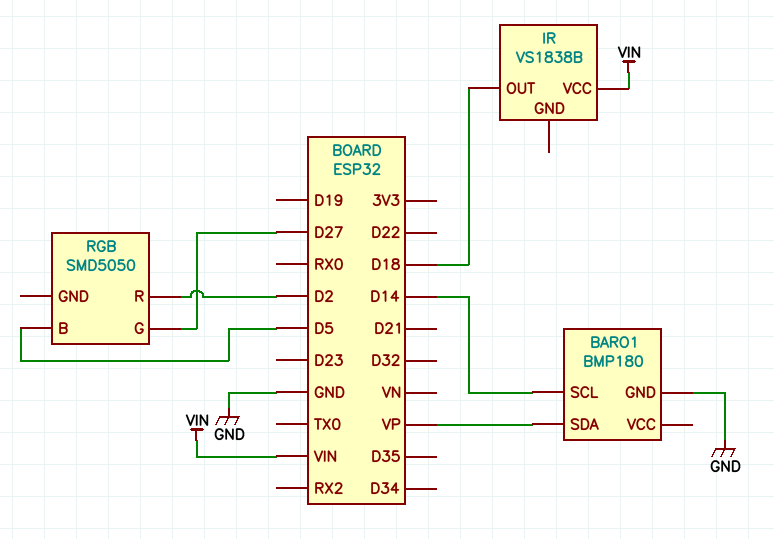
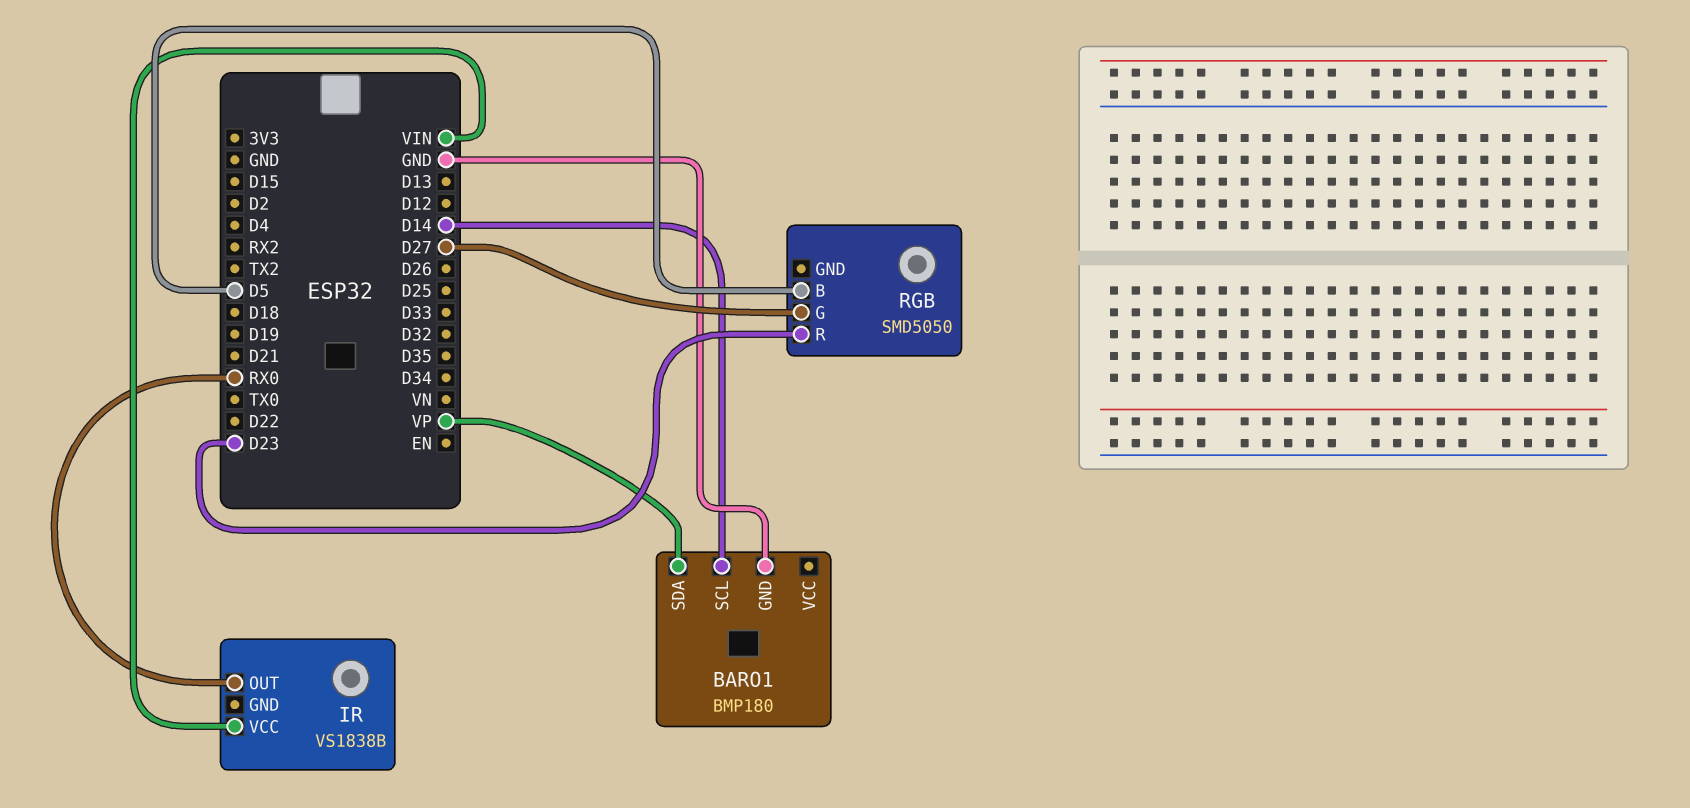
IR pin OUT: D18 -> RX0
RGB pin R: D2 -> D23

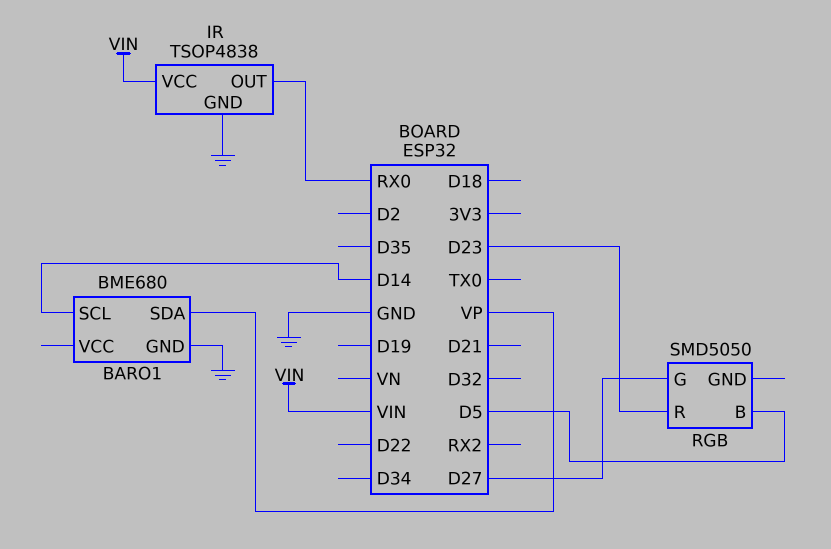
BARO1: BMP180 -> BME680
IR: VS1838B -> TSOP4838
IR pin GND: none -> GND

